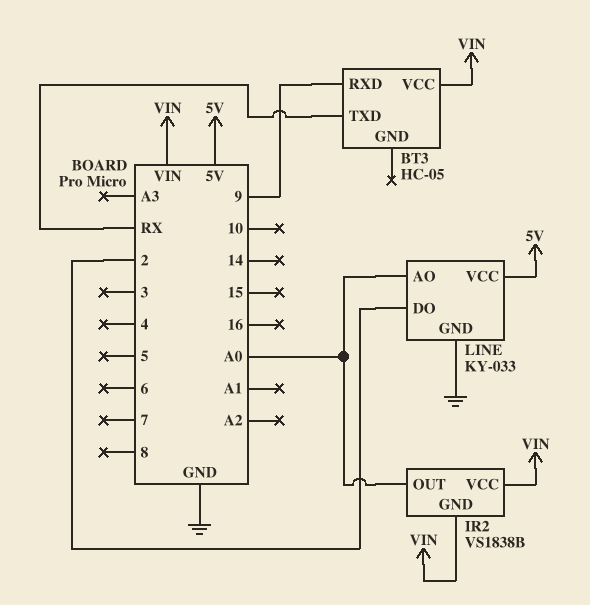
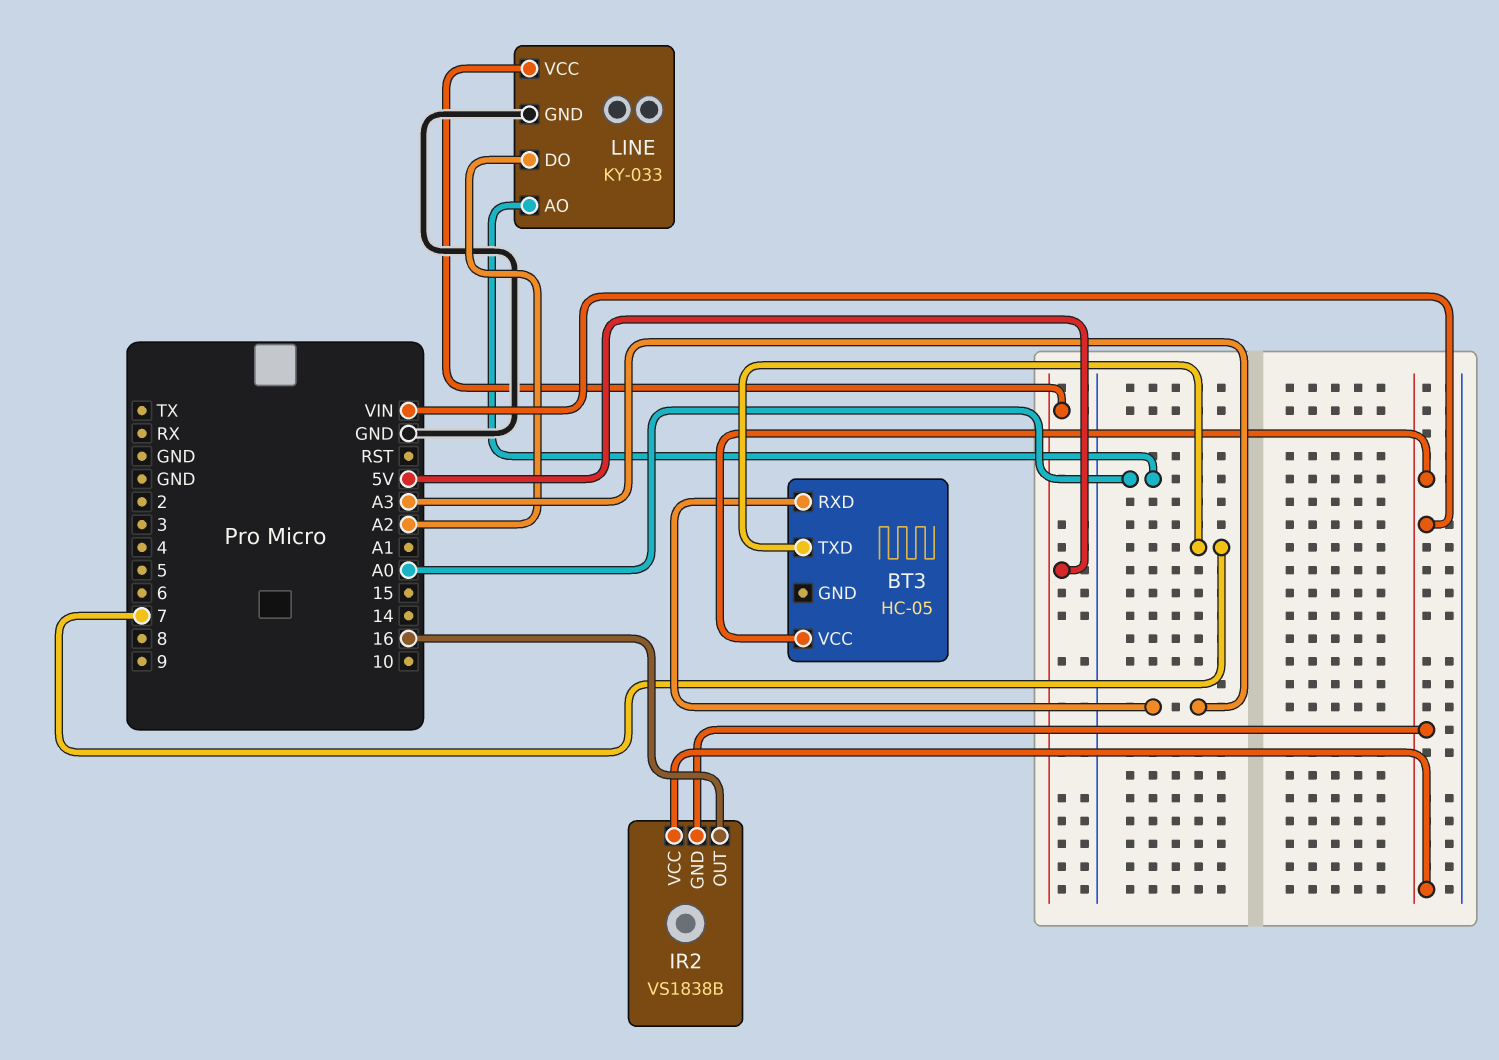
BT3 pin RXD: 9 -> A3
BT3 pin TXD: RX -> 7
IR2 pin OUT: A0 -> 16
LINE pin DO: 2 -> A2

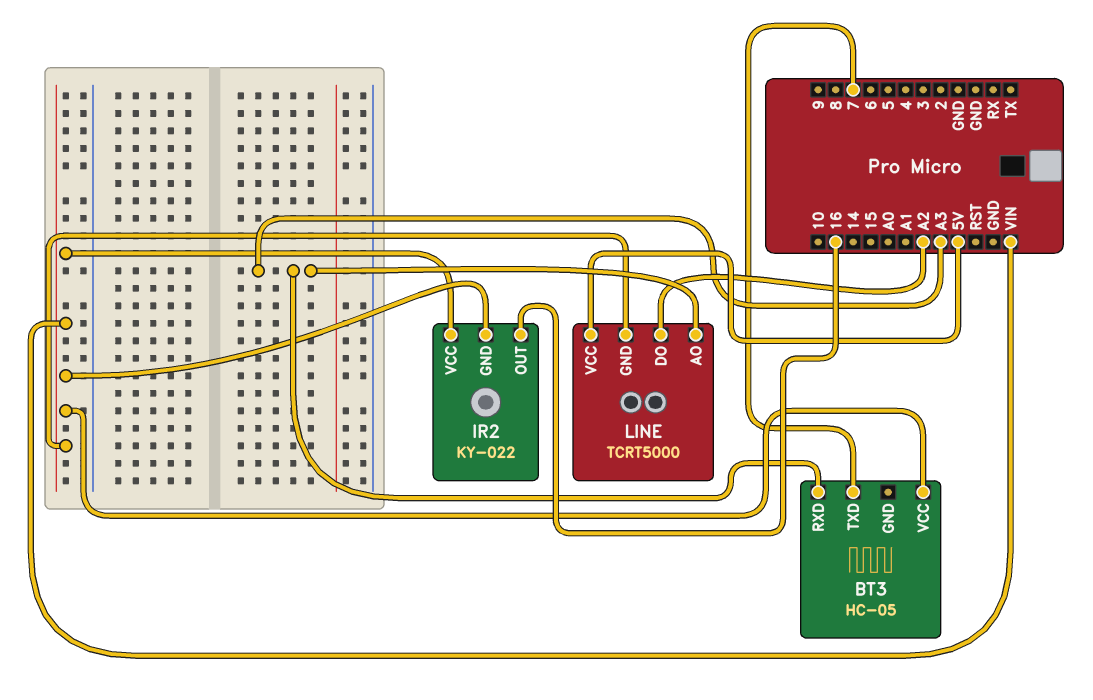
IR2: VS1838B -> KY-022
LINE: KY-033 -> TCRT5000
LINE pin AO: A0 -> A3
LINE pin GND: GND -> VIN

